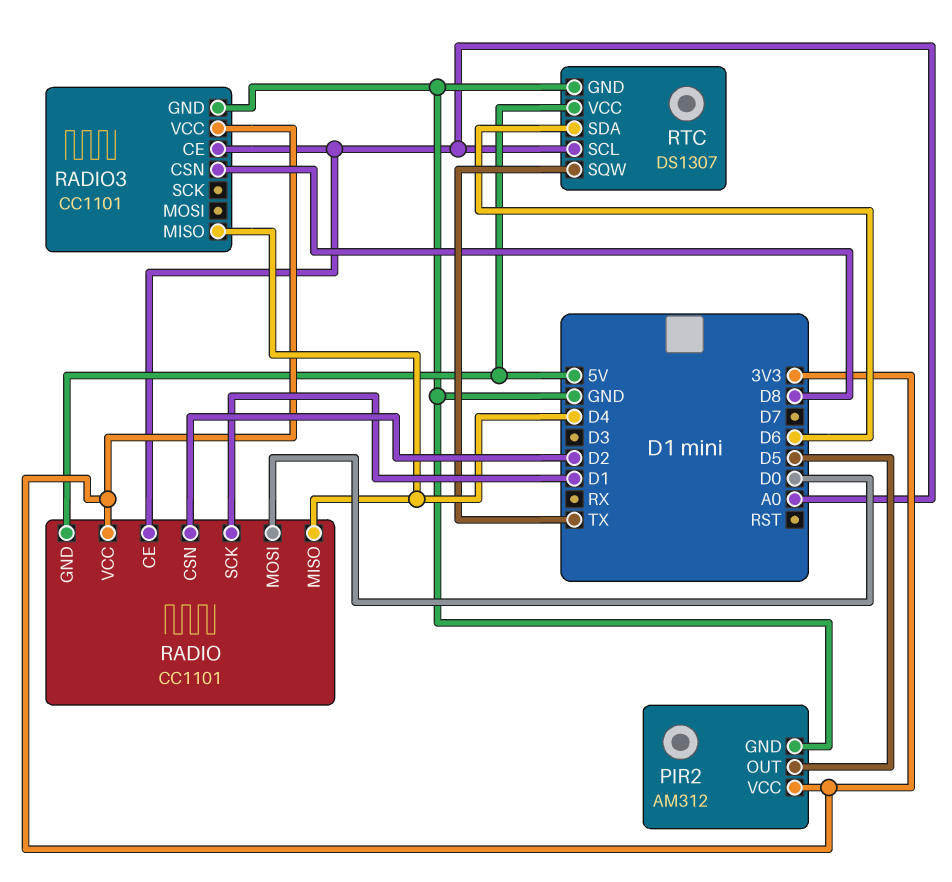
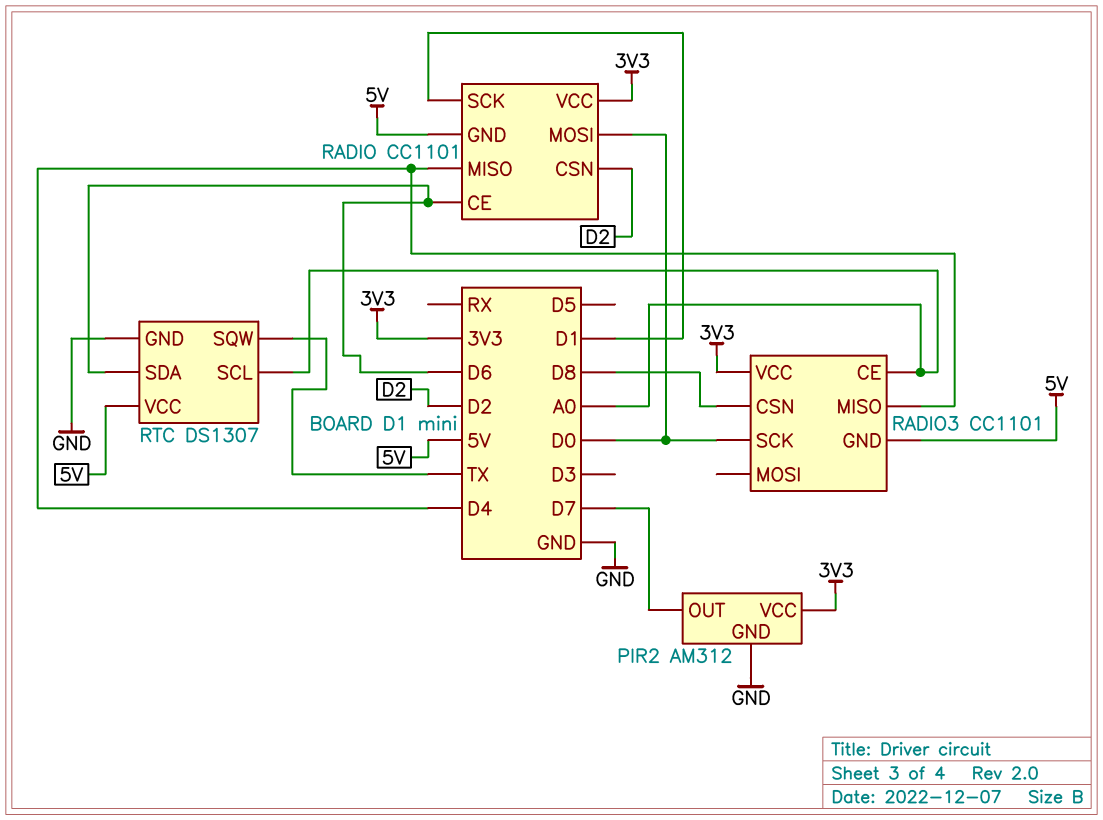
PIR2 pin OUT: D5 -> D7
RADIO pin CE: A0 -> D6
RADIO3 pin GND: GND -> 5V
RADIO3 pin SCK: none -> D0

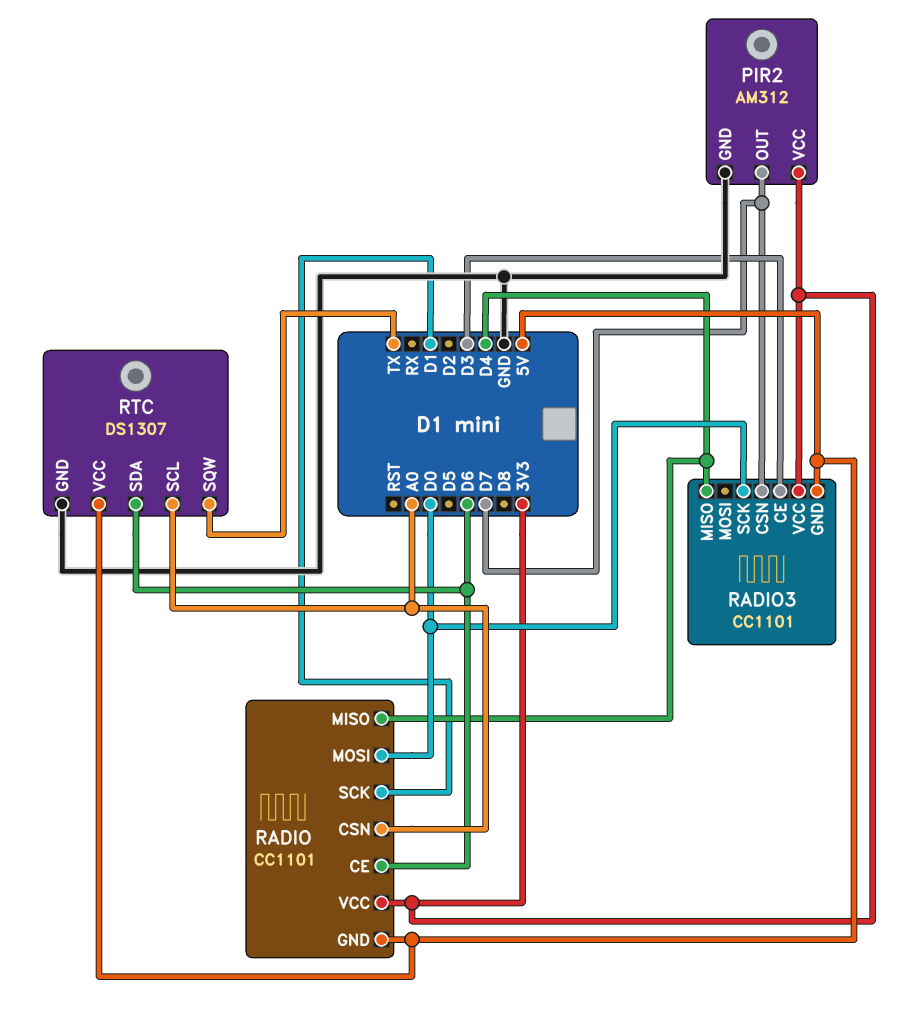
RADIO pin CSN: D2 -> A0
RADIO3 pin CE: A0 -> D3
RADIO3 pin CSN: D8 -> D7

